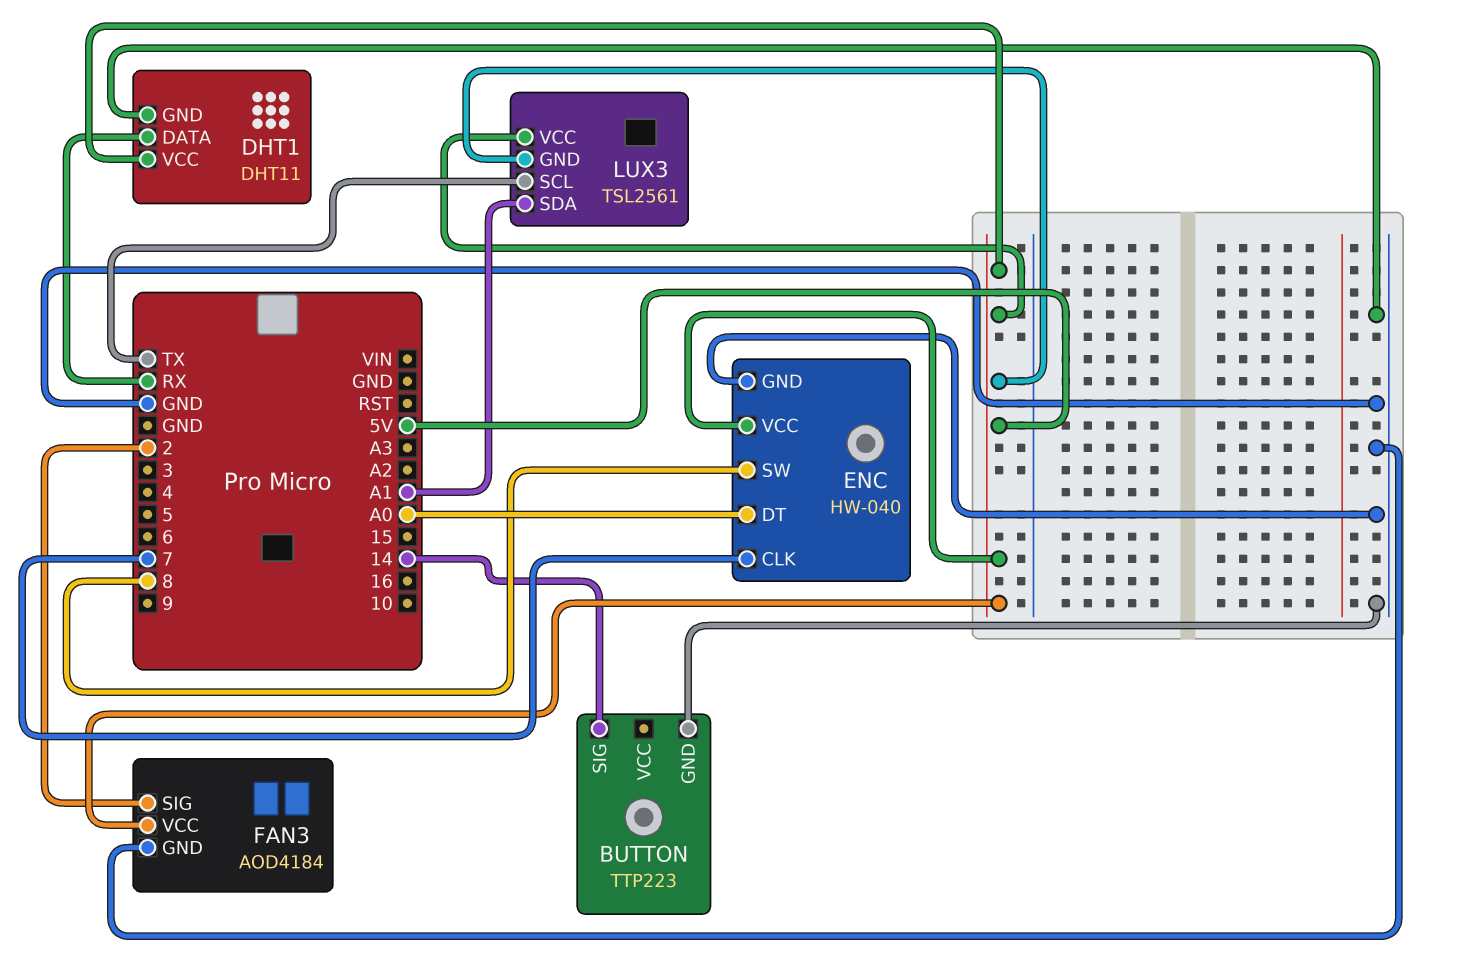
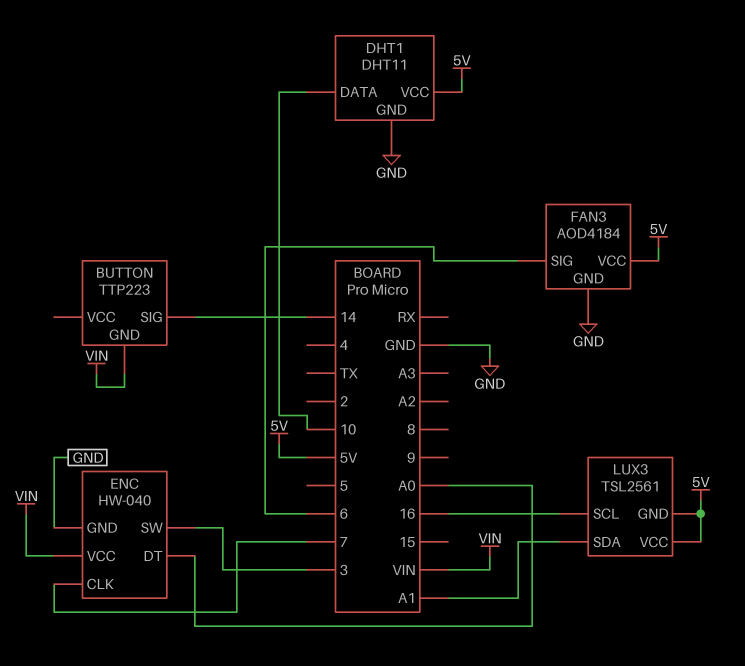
BUTTON pin GND: GND -> VIN
DHT1 pin DATA: RX -> 10
ENC pin SW: 8 -> 3
ENC pin VCC: 5V -> VIN
FAN3 pin SIG: 2 -> 6
LUX3 pin SCL: TX -> 16

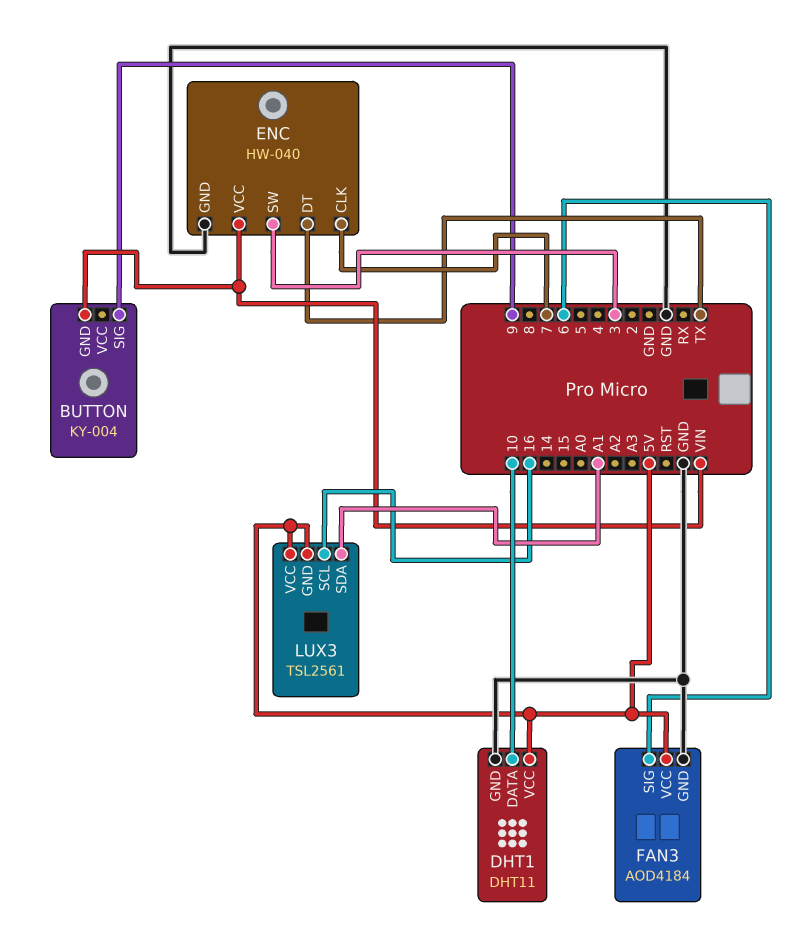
BUTTON: TTP223 -> KY-004
BUTTON pin SIG: 14 -> 9
ENC pin DT: A0 -> TX

